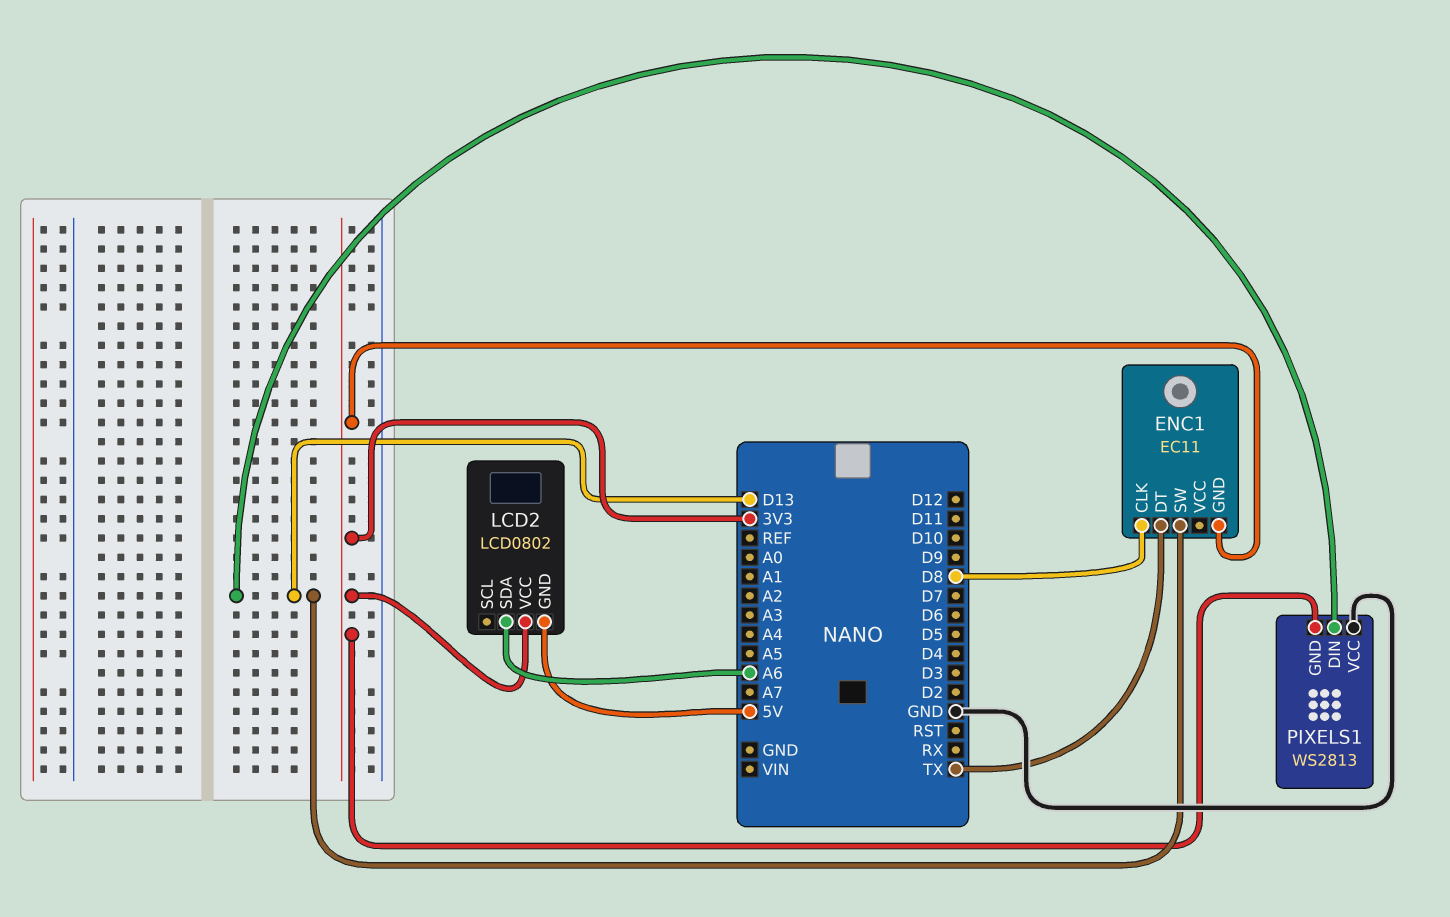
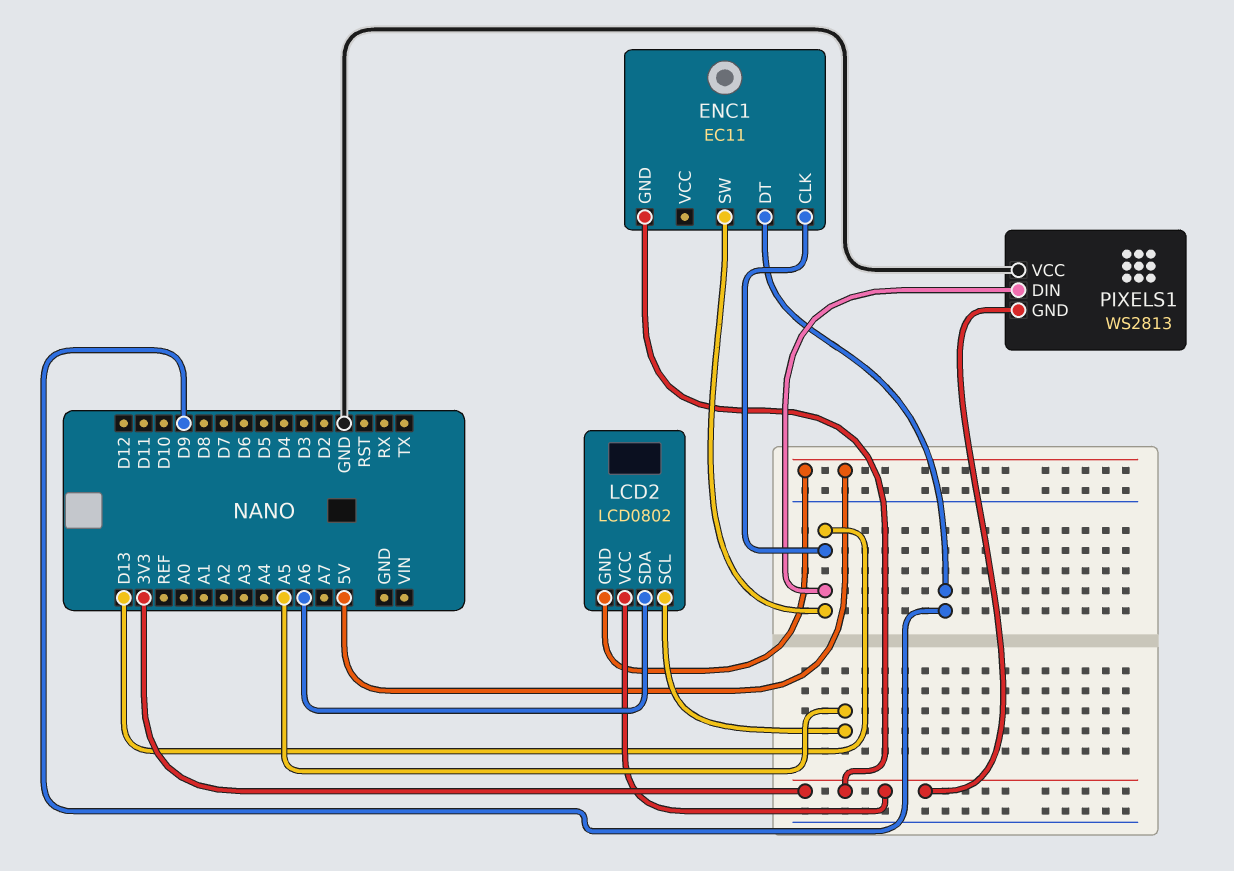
ENC1 pin CLK: D8 -> D13
ENC1 pin DT: TX -> D9
LCD2 pin SCL: none -> A5

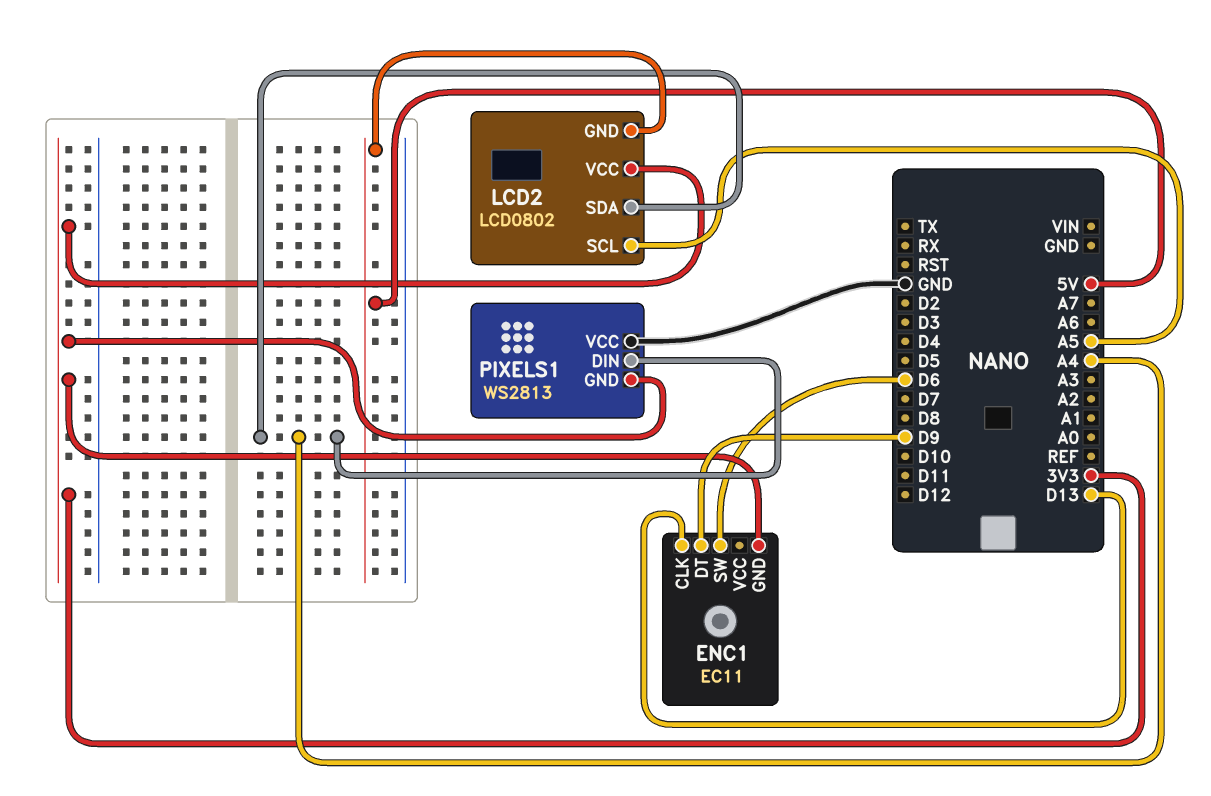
ENC1 pin SW: D13 -> D6
LCD2 pin SDA: A6 -> A4
PIXELS1 pin DIN: D13 -> A4

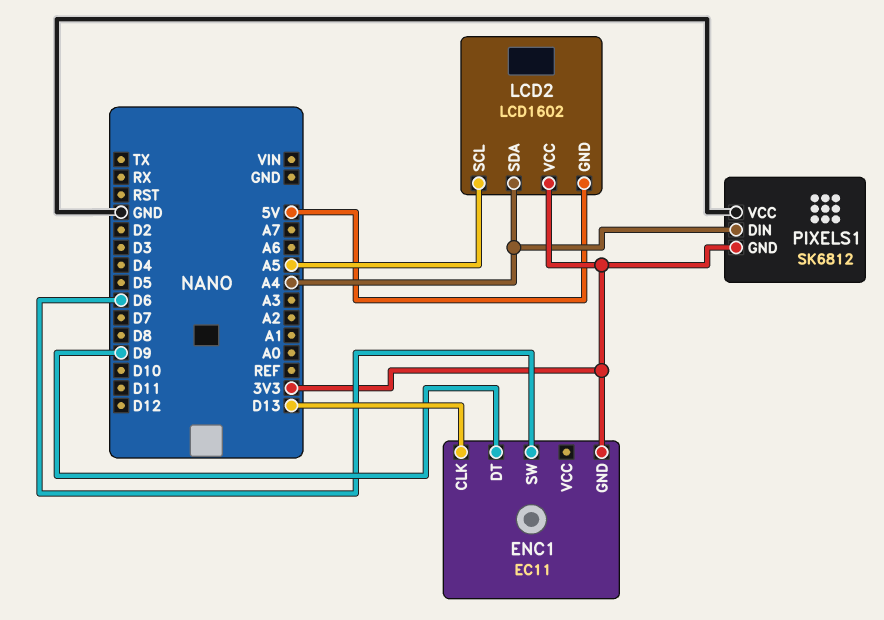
LCD2: LCD0802 -> LCD1602
PIXELS1: WS2813 -> SK6812

